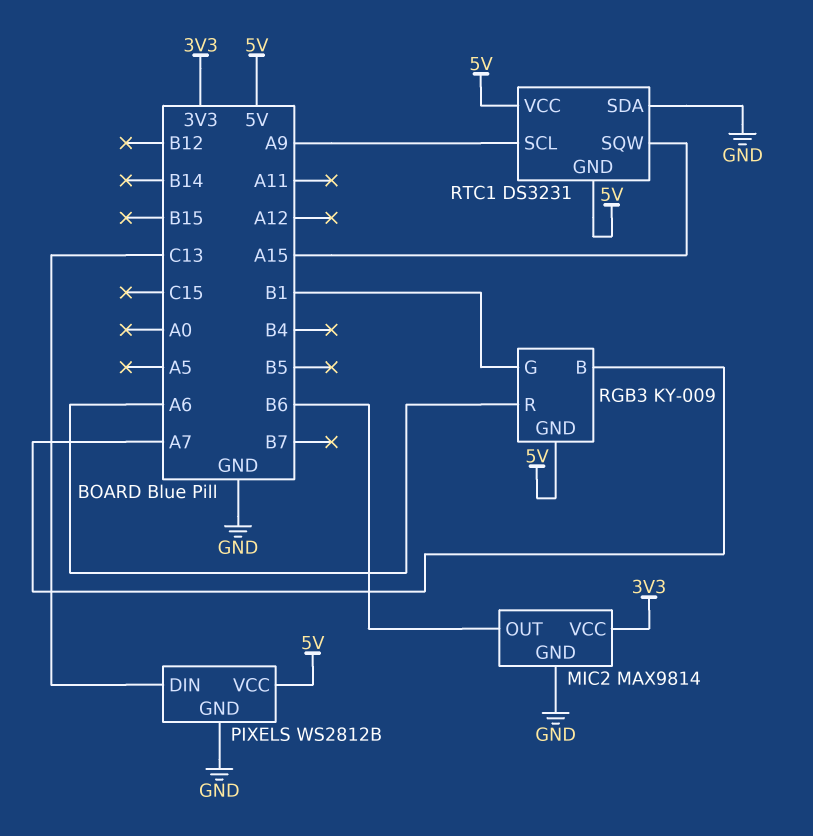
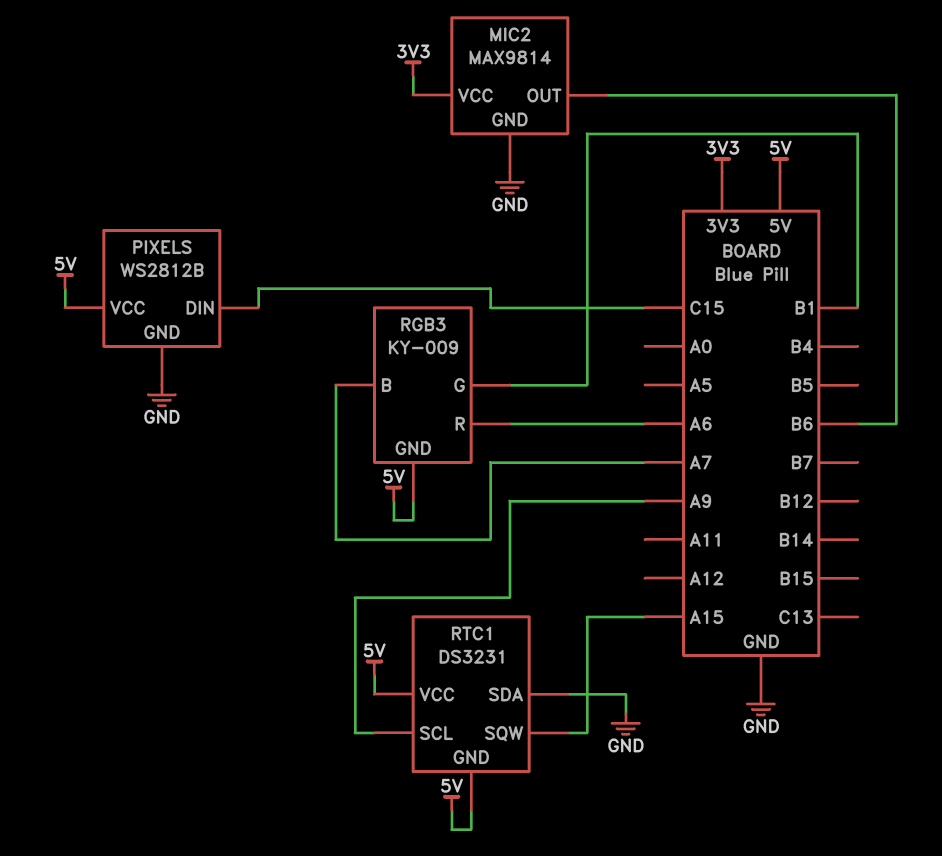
PIXELS pin DIN: C13 -> C15

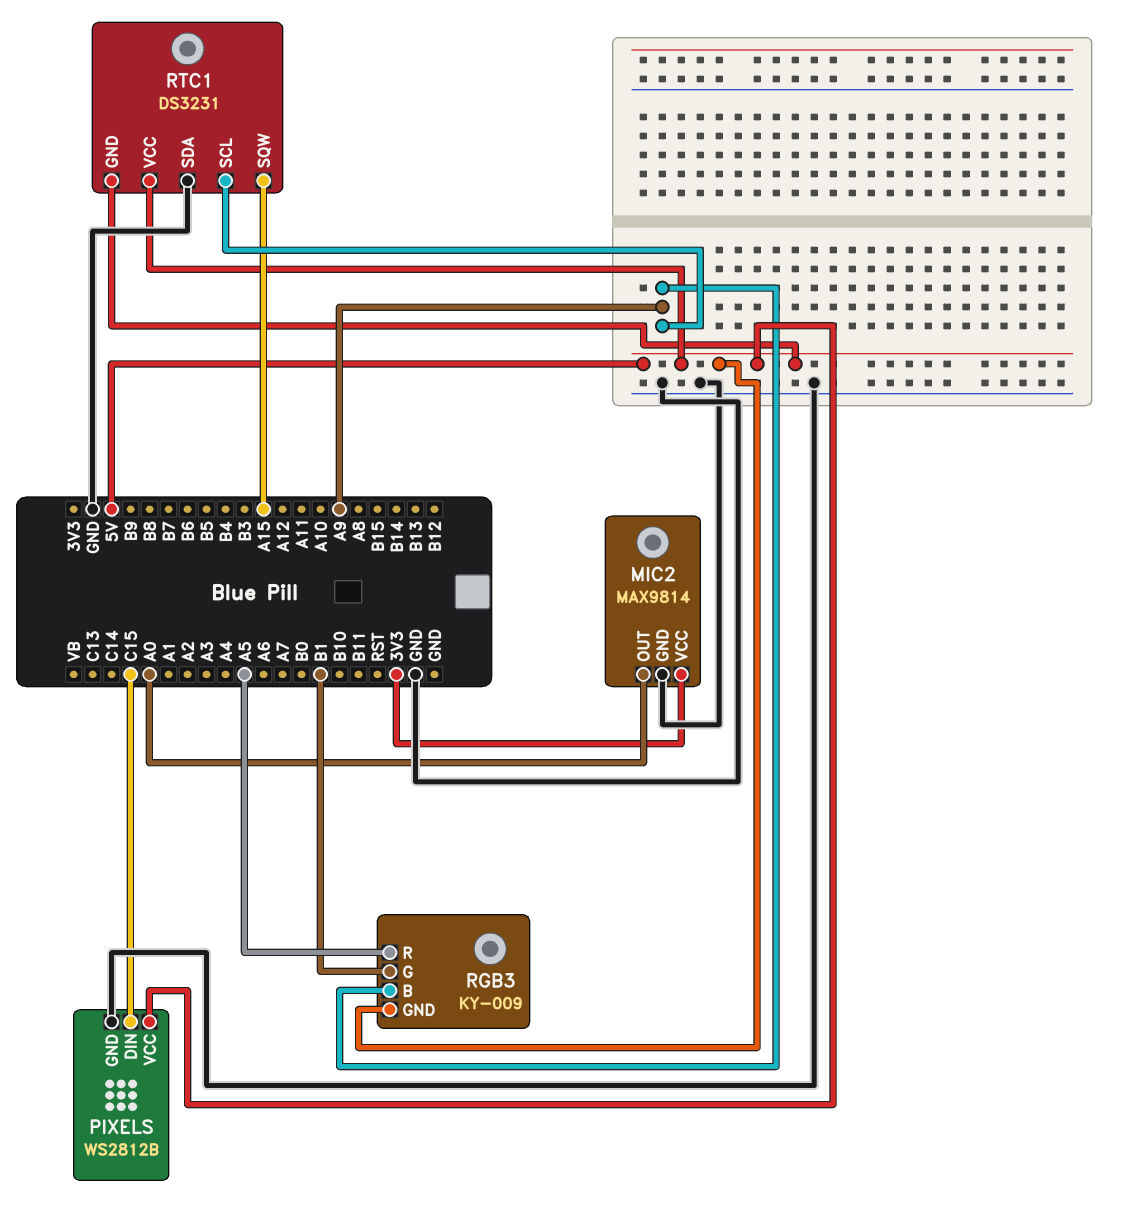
MIC2 pin OUT: B6 -> A0
RGB3 pin B: A7 -> A9
RGB3 pin R: A6 -> A5

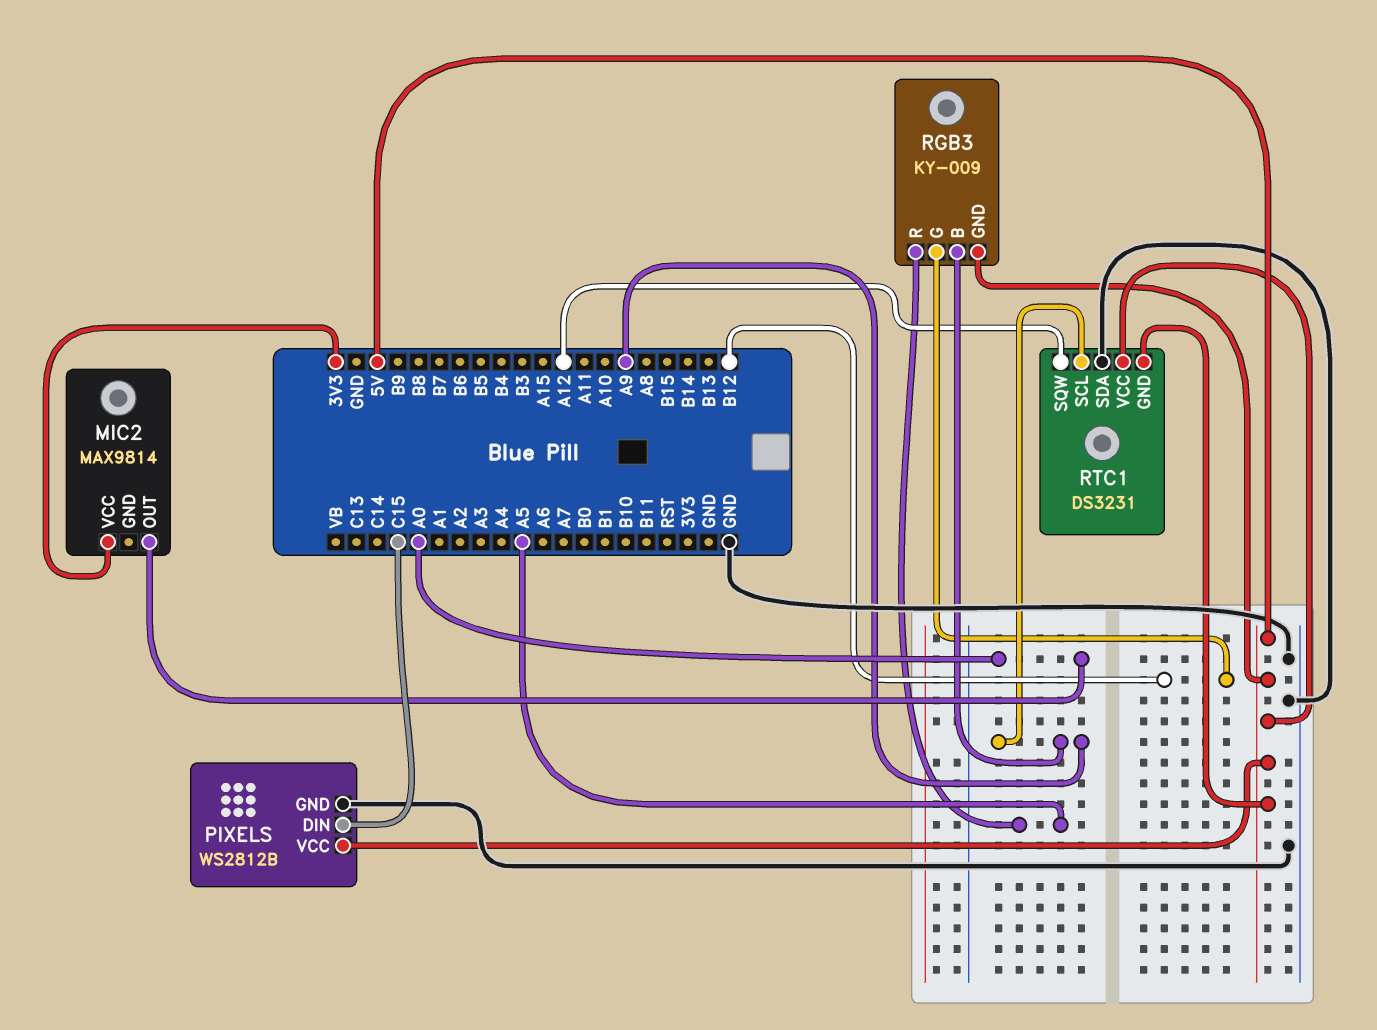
MIC2 pin GND: GND -> none
RGB3 pin G: B1 -> B12
RTC1 pin SQW: A15 -> A12

